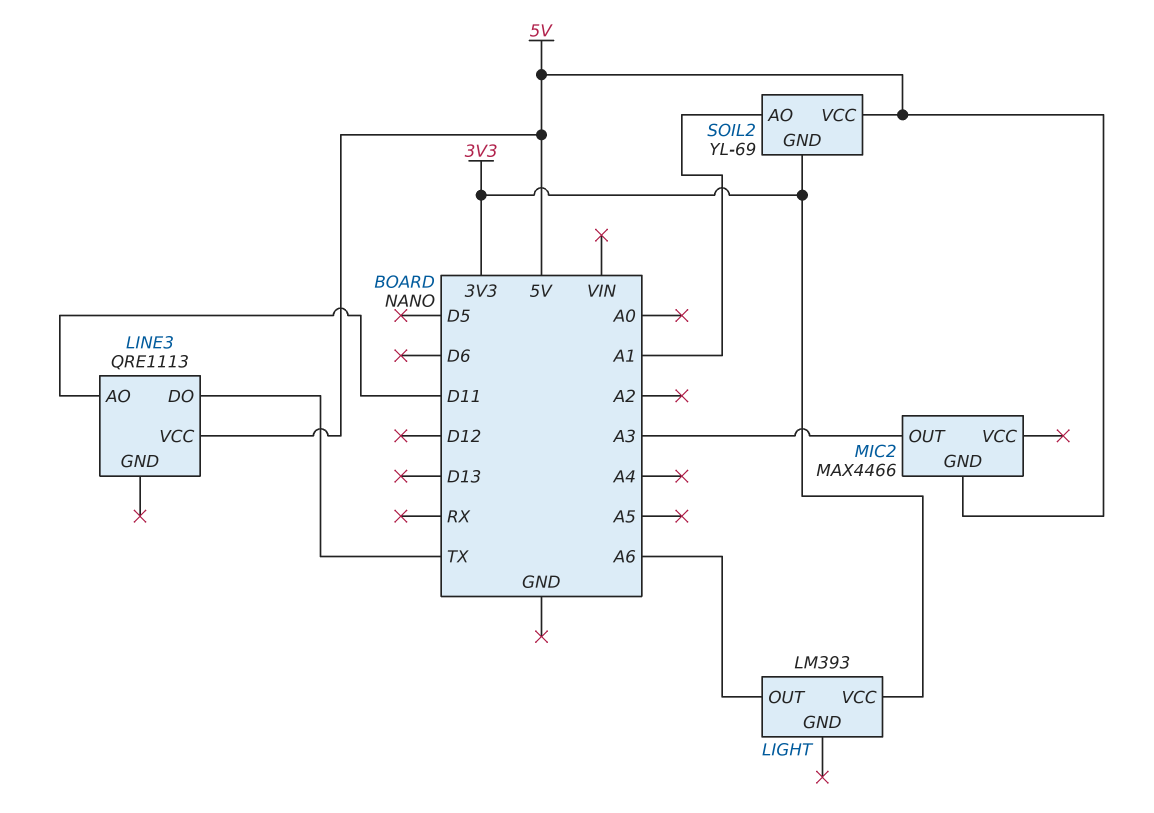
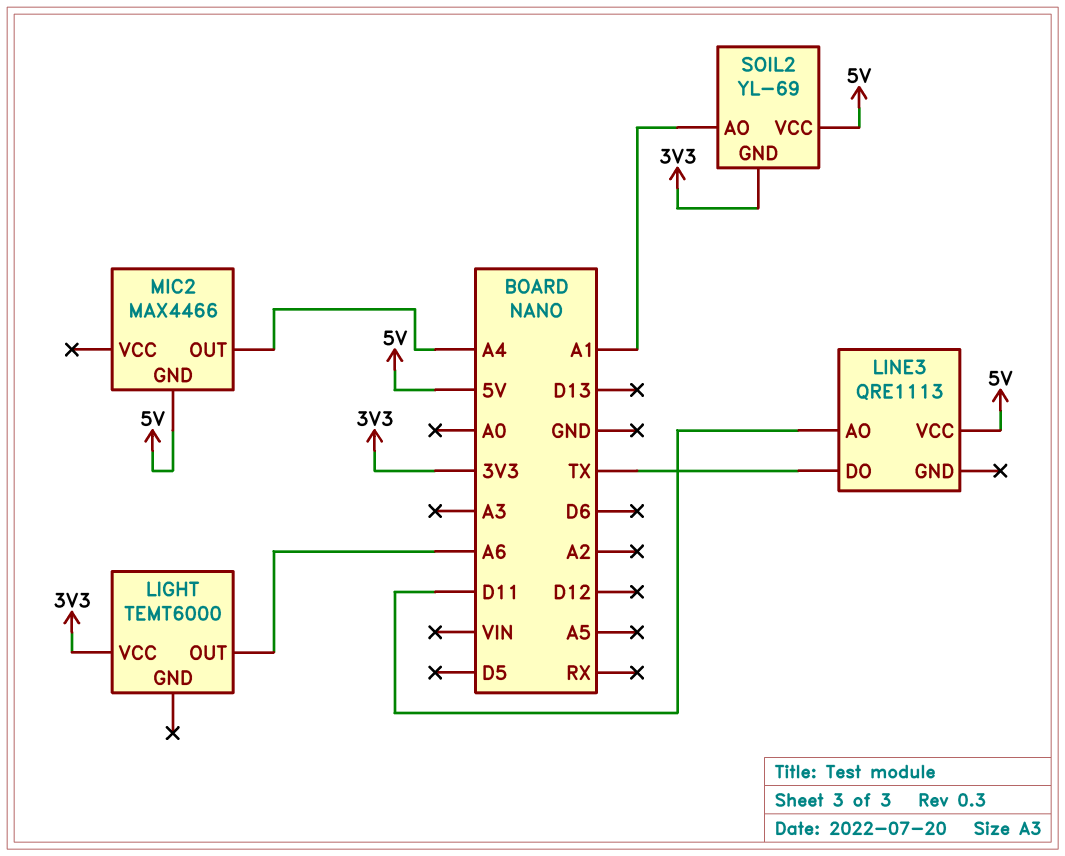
LIGHT: LM393 -> TEMT6000
MIC2 pin OUT: A3 -> A4

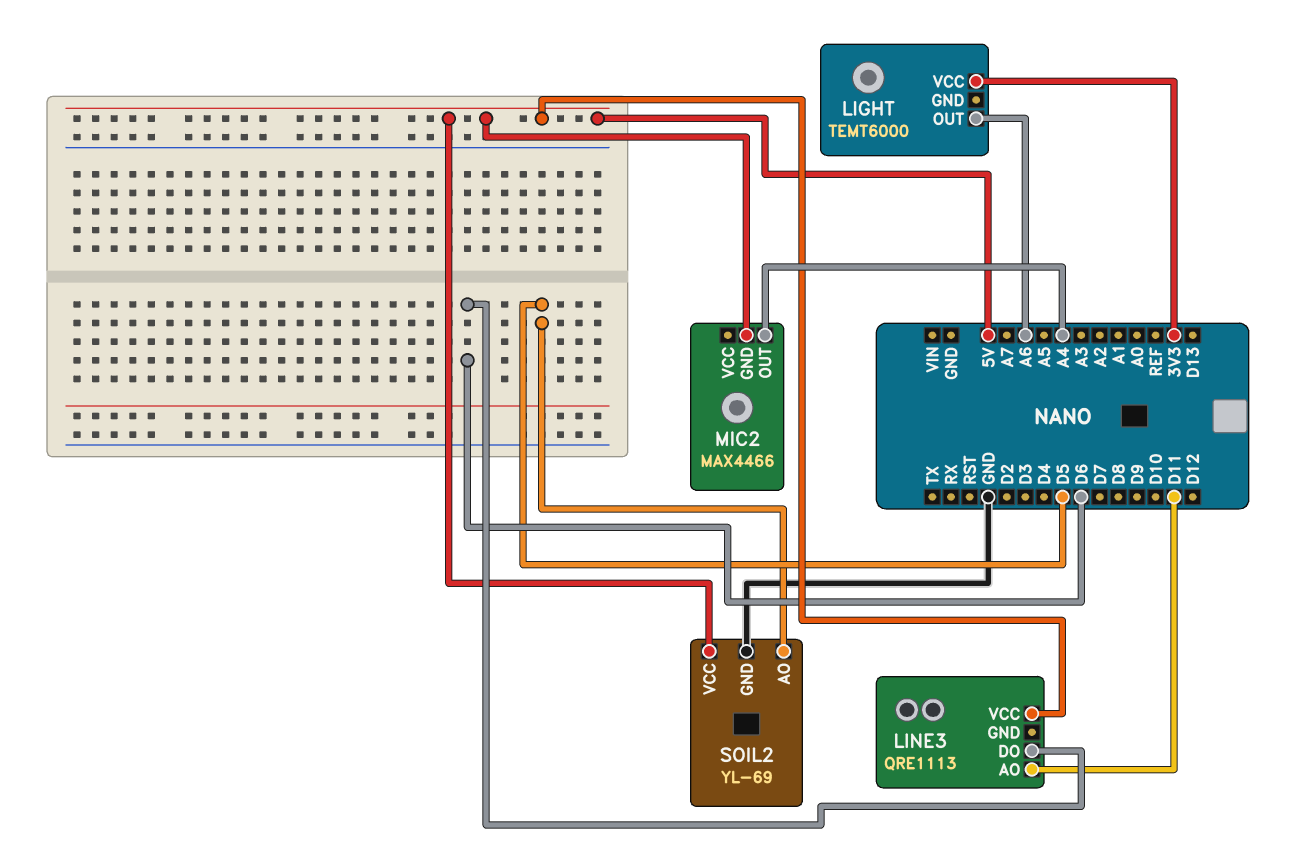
LINE3 pin DO: TX -> D6
SOIL2 pin AO: A1 -> D5
SOIL2 pin GND: 3V3 -> GND

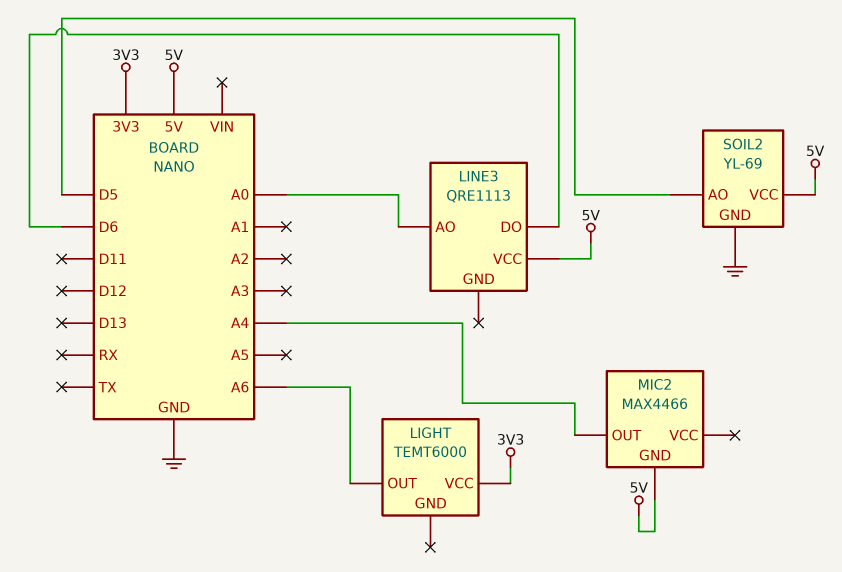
LINE3 pin AO: D11 -> A0

